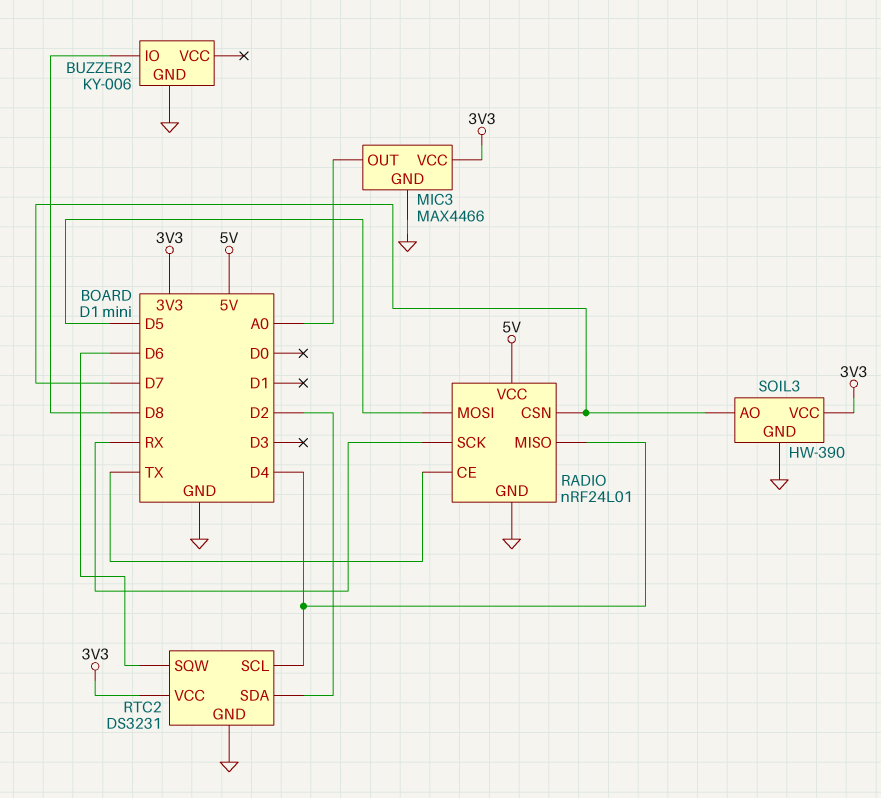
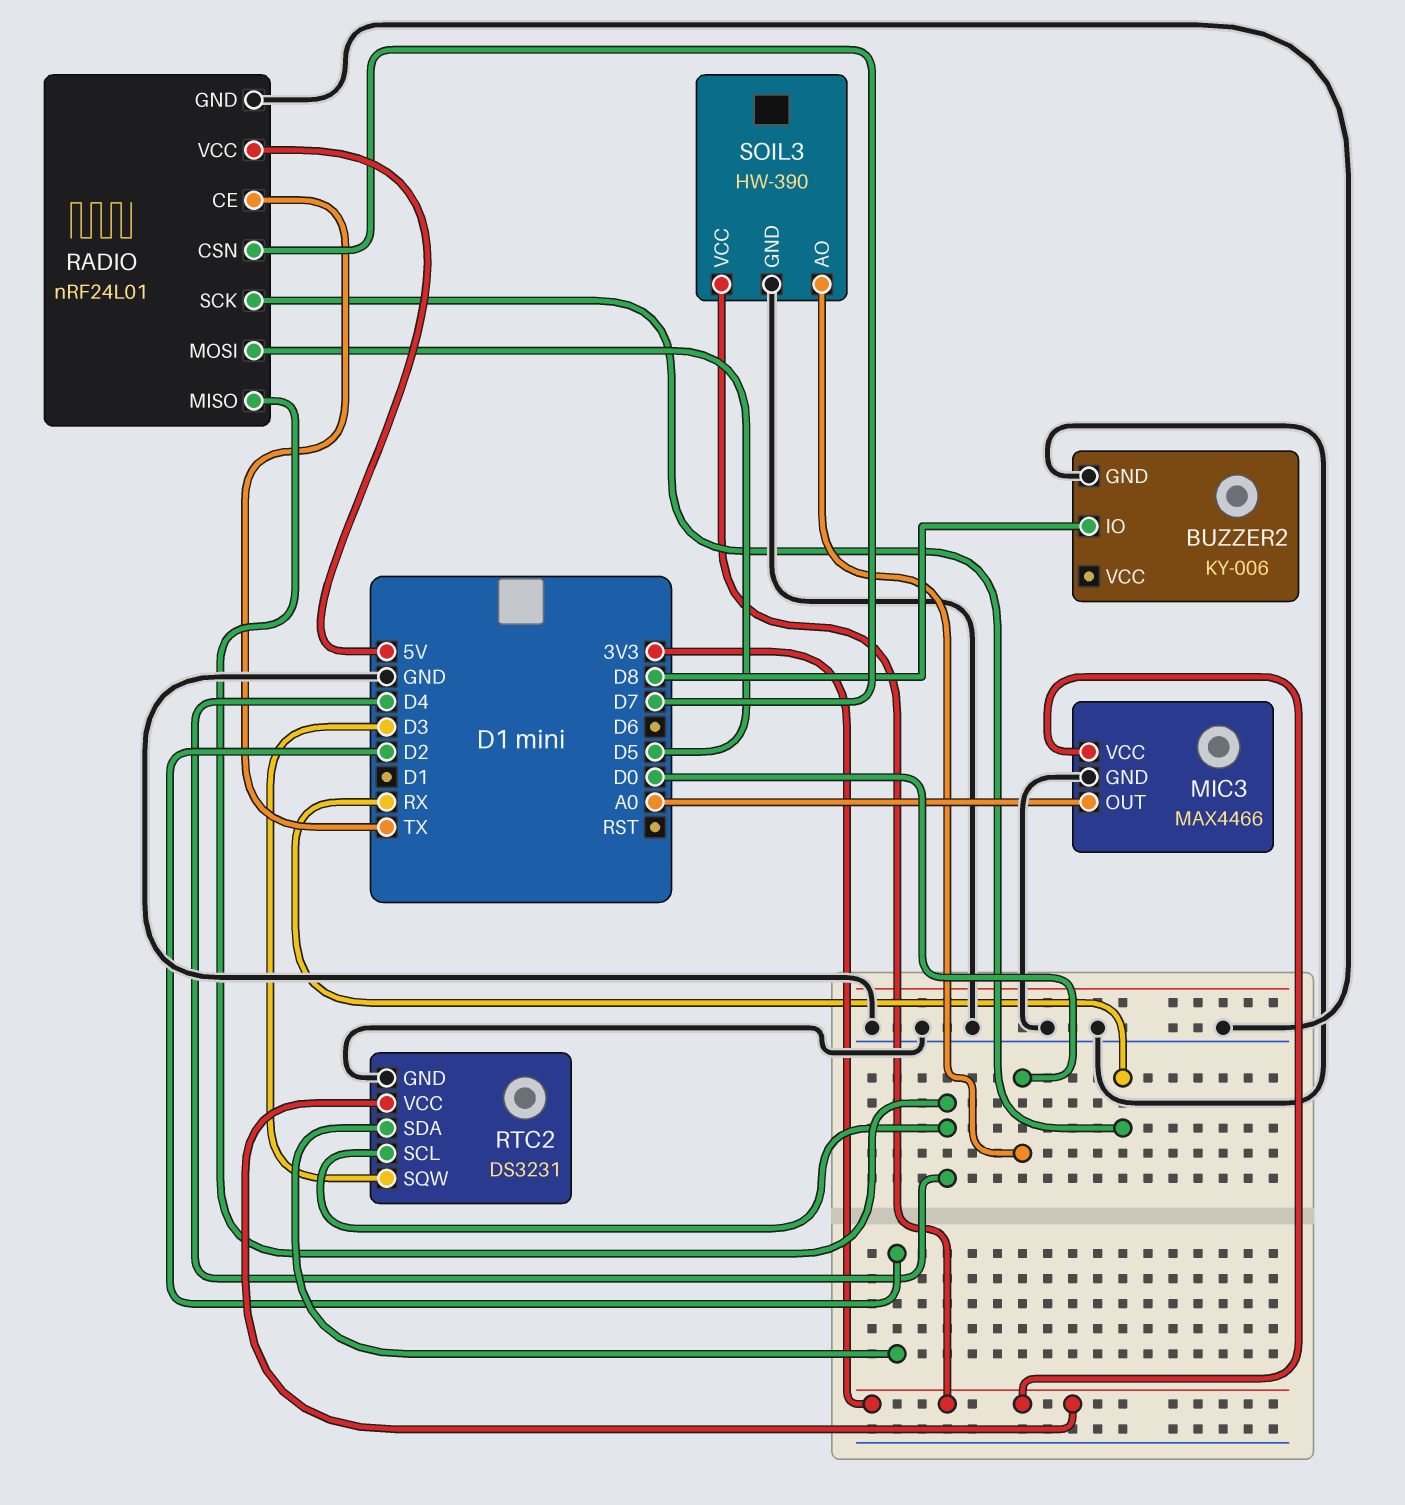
RTC2 pin SQW: D6 -> D3
SOIL3 pin AO: D7 -> D0

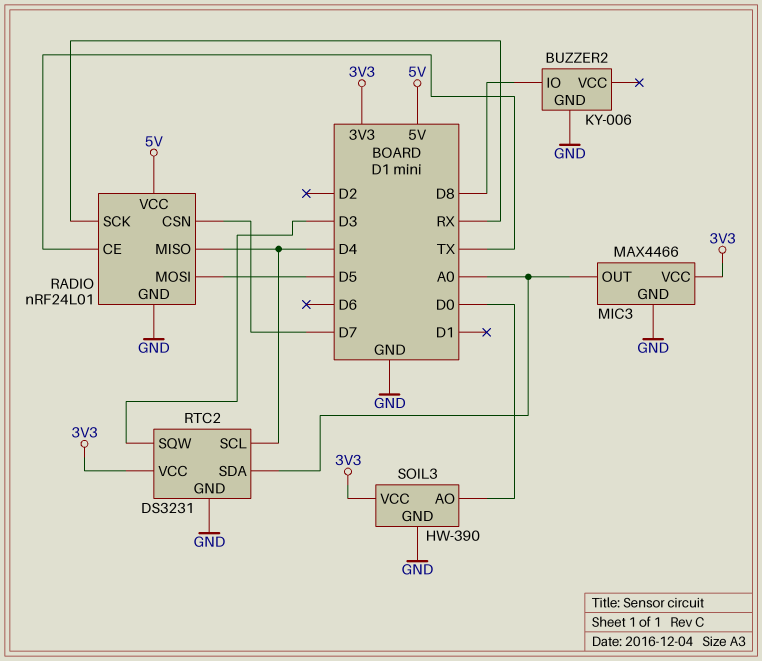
RTC2 pin SDA: D2 -> A0

